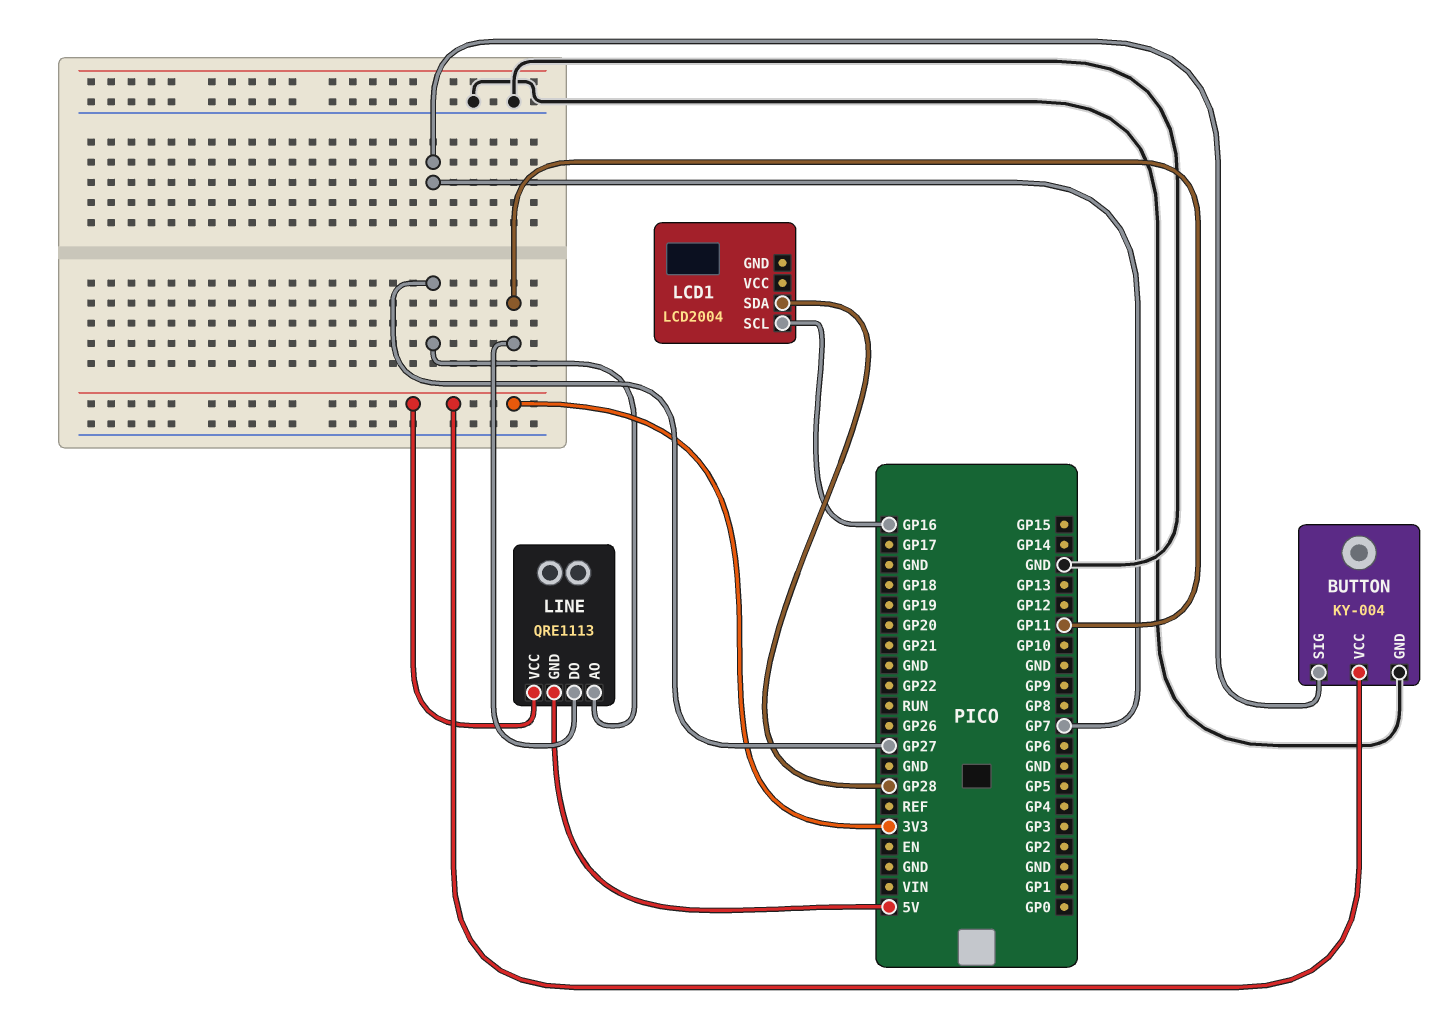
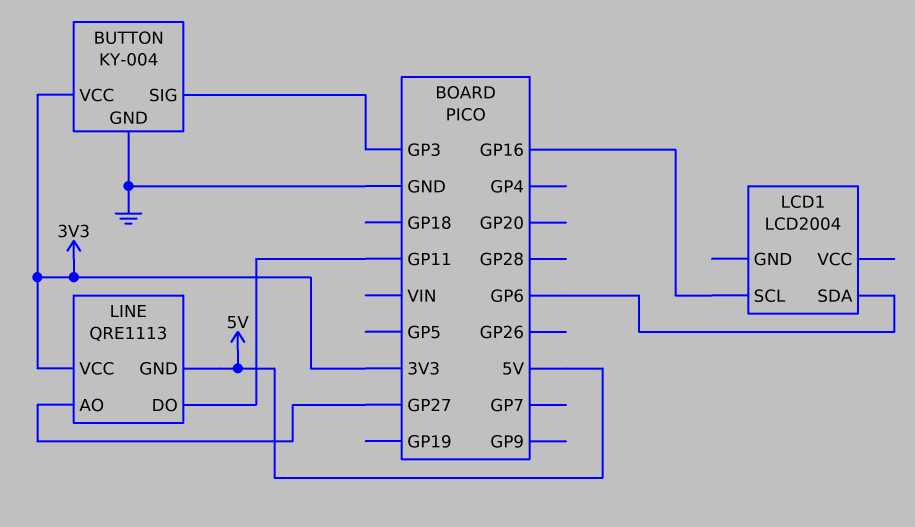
BUTTON pin SIG: GP7 -> GP3
LCD1 pin SDA: GP28 -> GP6

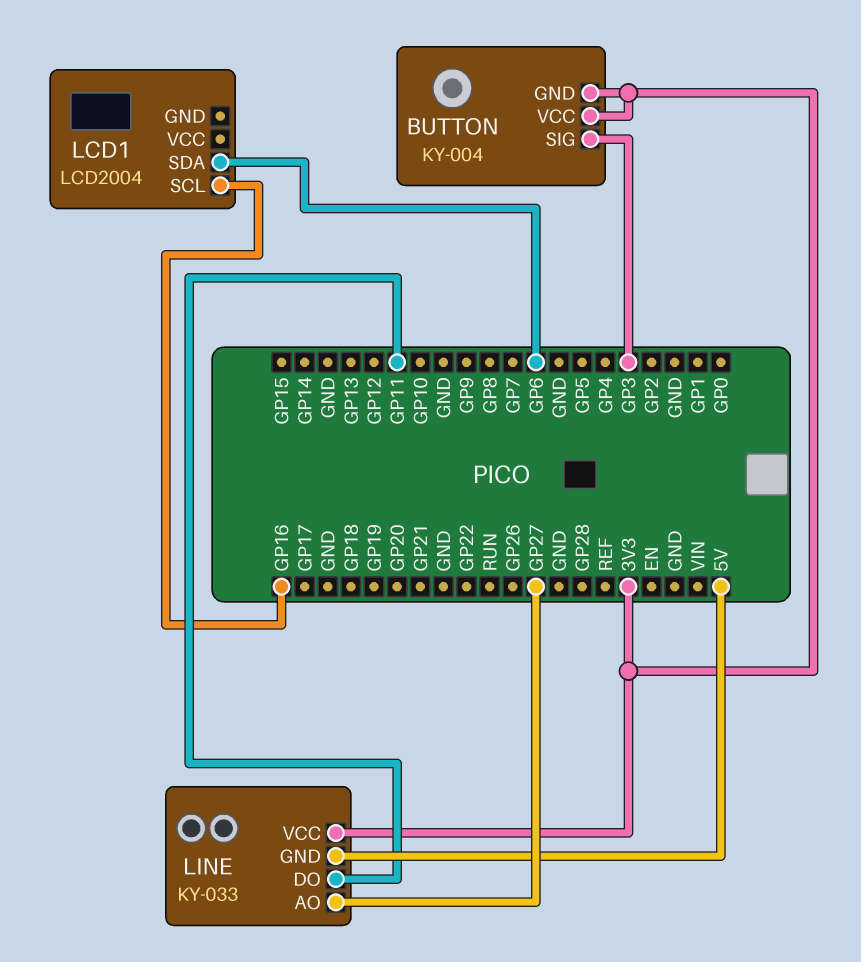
BUTTON pin GND: GND -> 3V3
LINE: QRE1113 -> KY-033

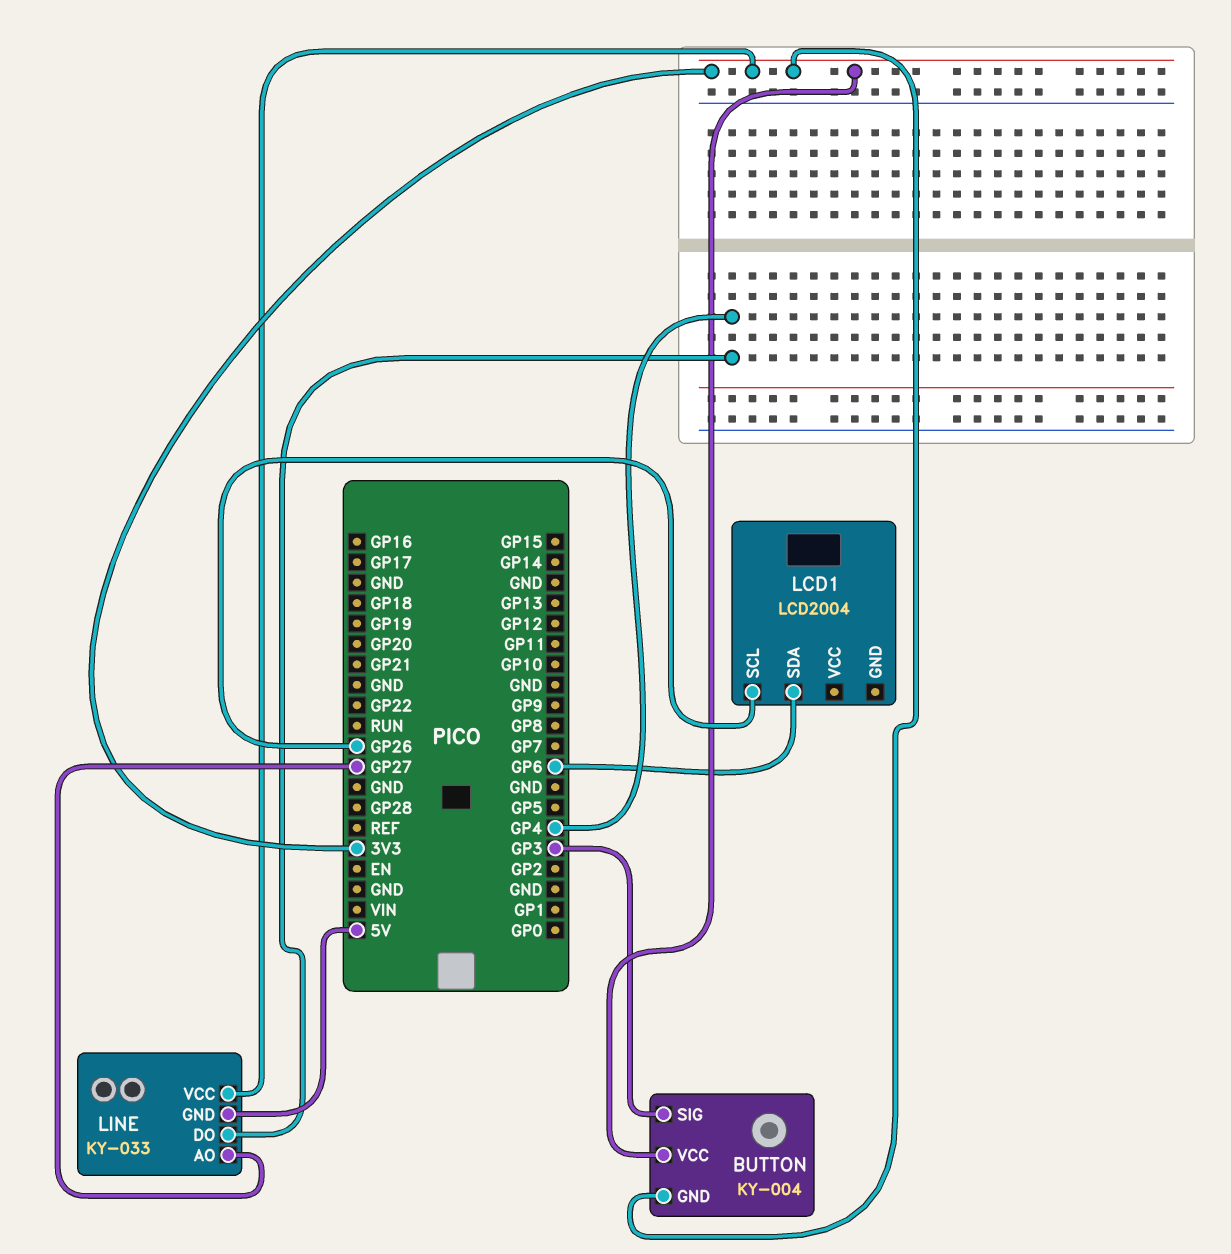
LCD1 pin SCL: GP16 -> GP26
LINE pin DO: GP11 -> GP4

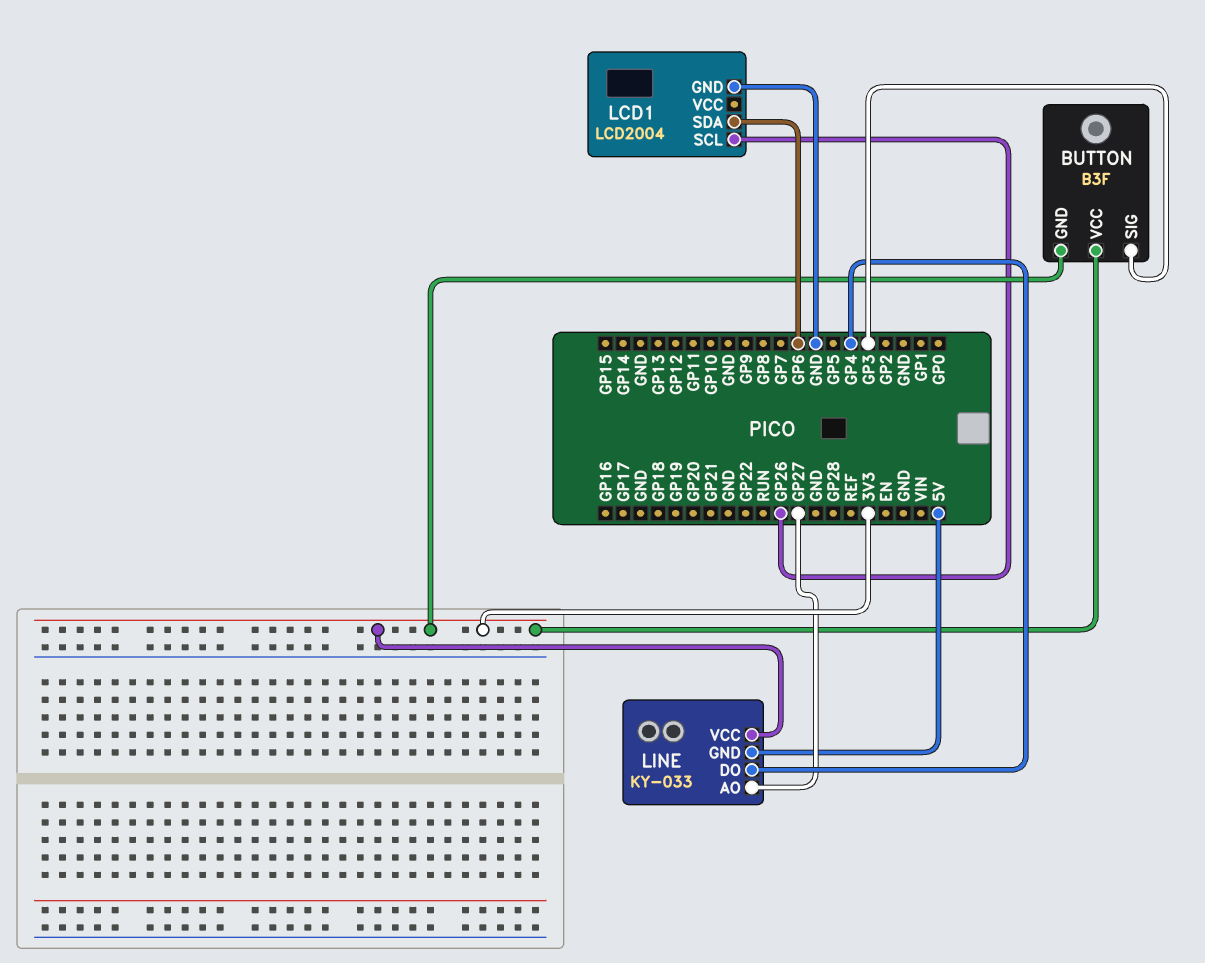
BUTTON: KY-004 -> B3F
LCD1 pin GND: none -> GND

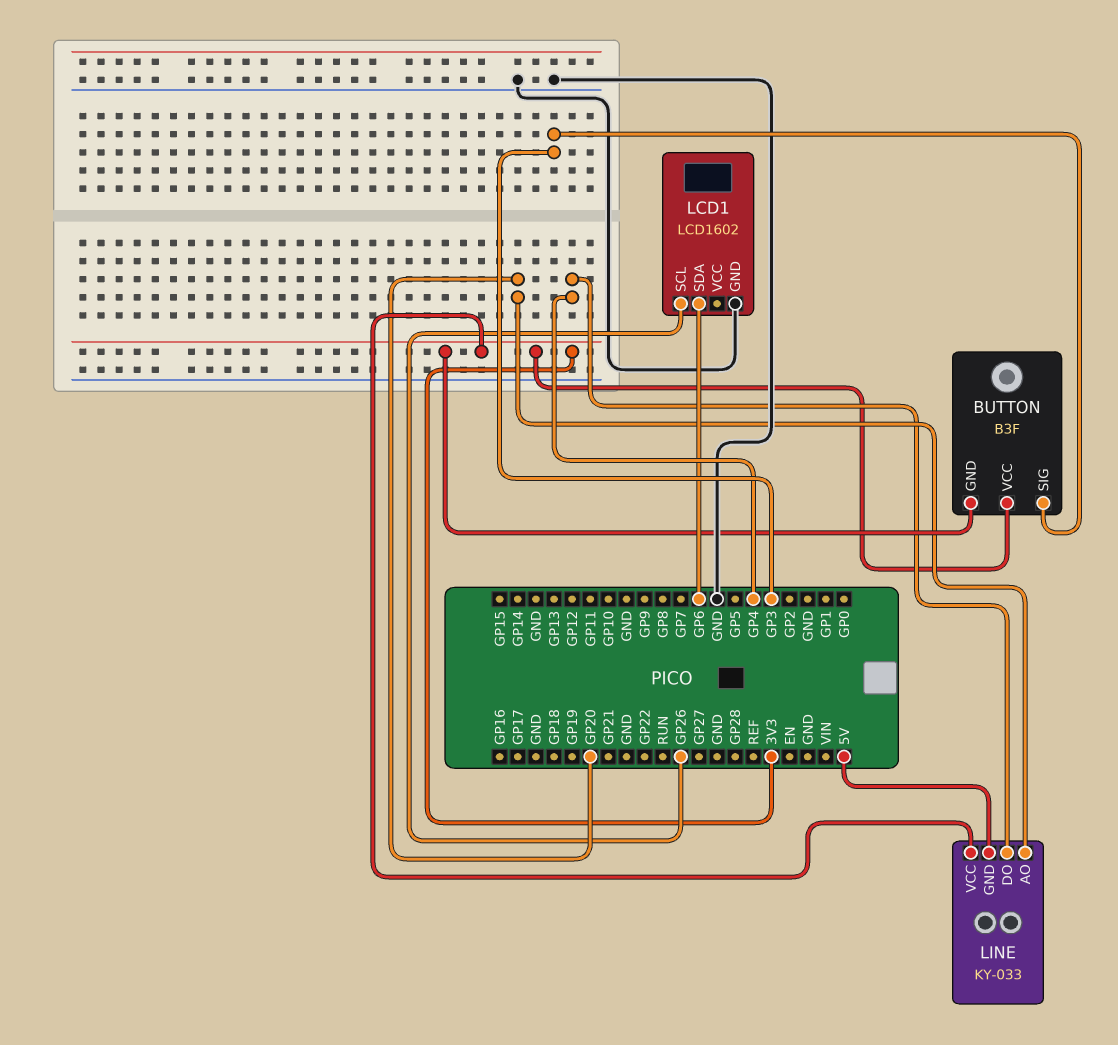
LCD1: LCD2004 -> LCD1602
LINE pin AO: GP27 -> GP20

